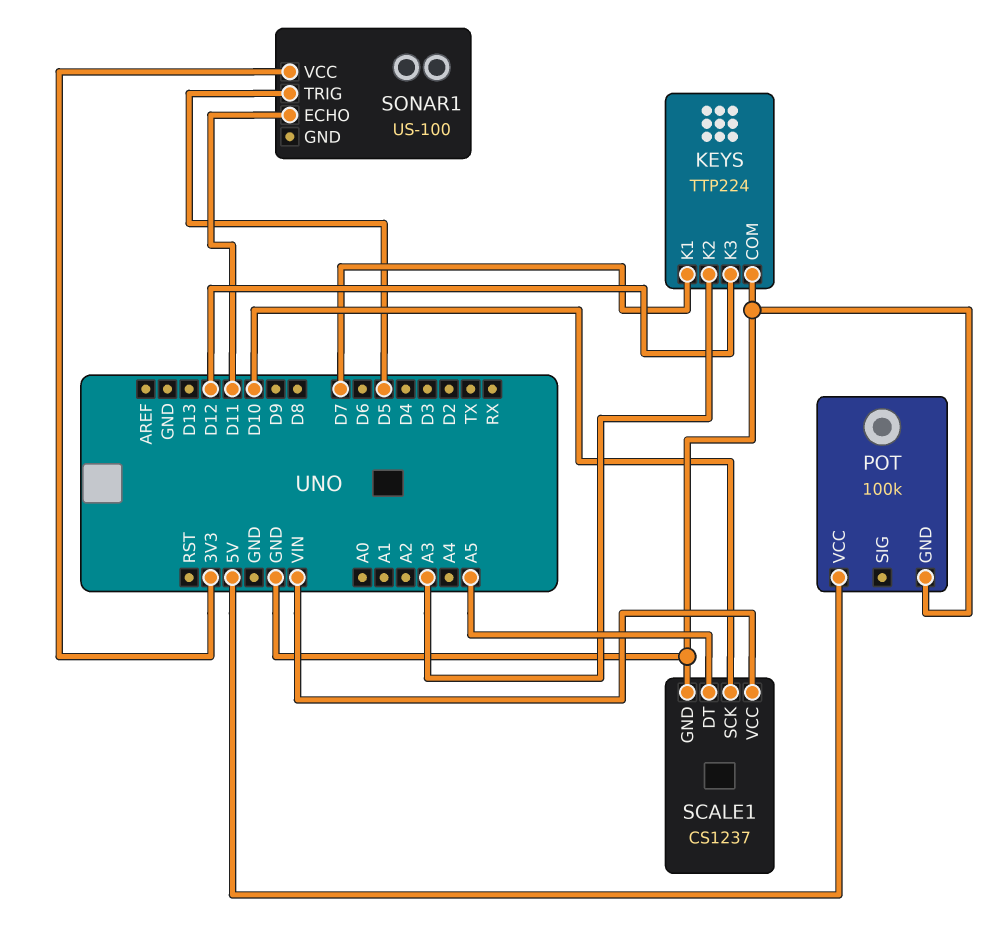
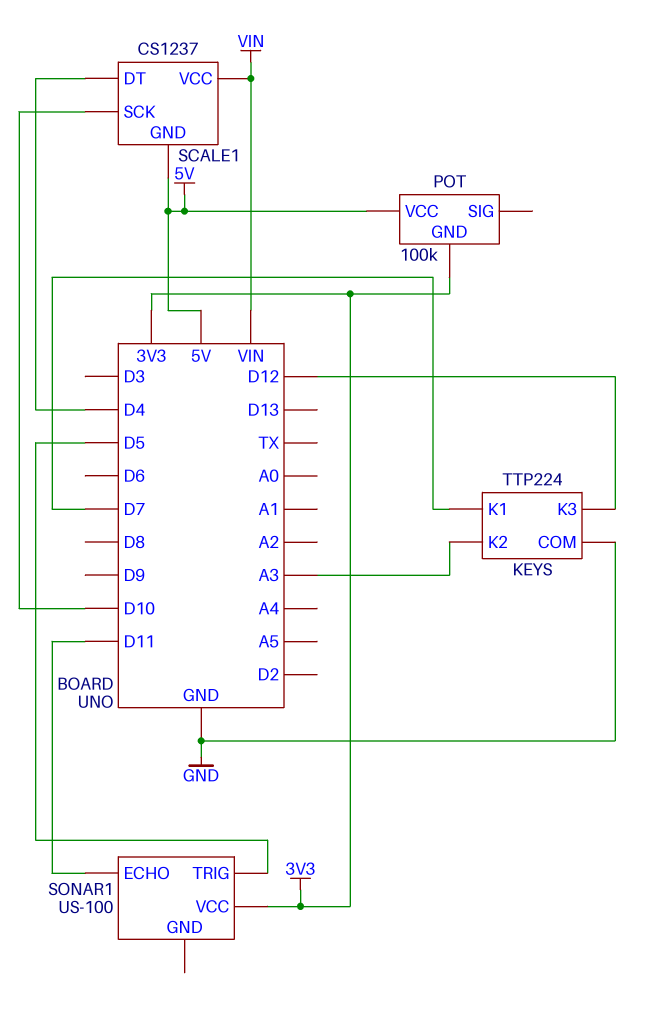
POT pin GND: GND -> 3V3
SCALE1 pin DT: A5 -> D4
SCALE1 pin GND: GND -> 5V

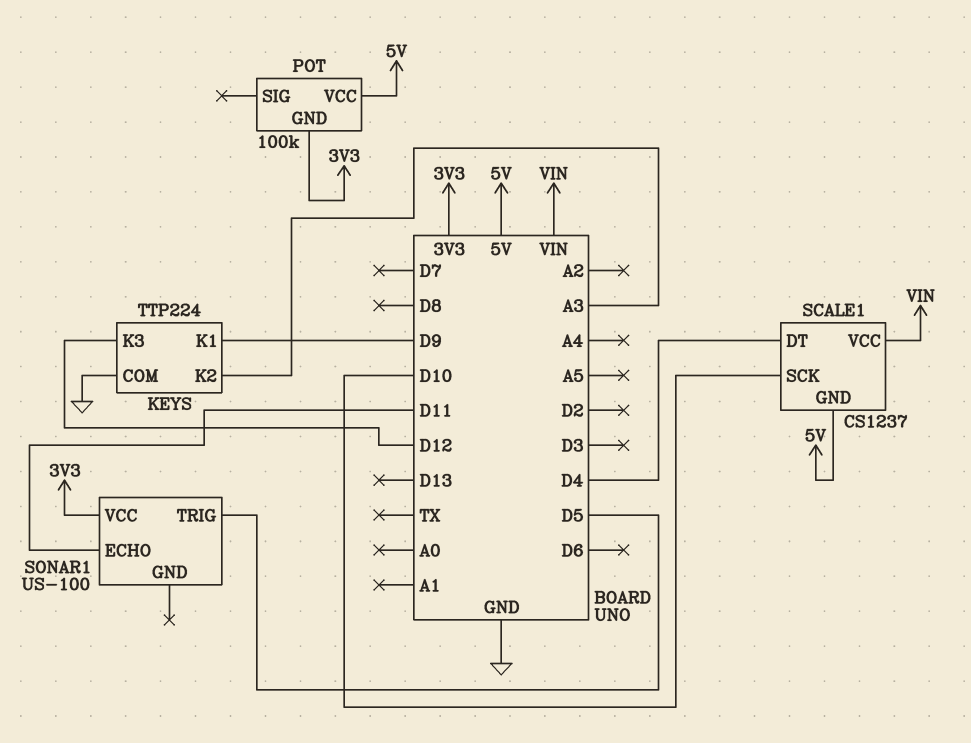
KEYS pin K1: D7 -> D9

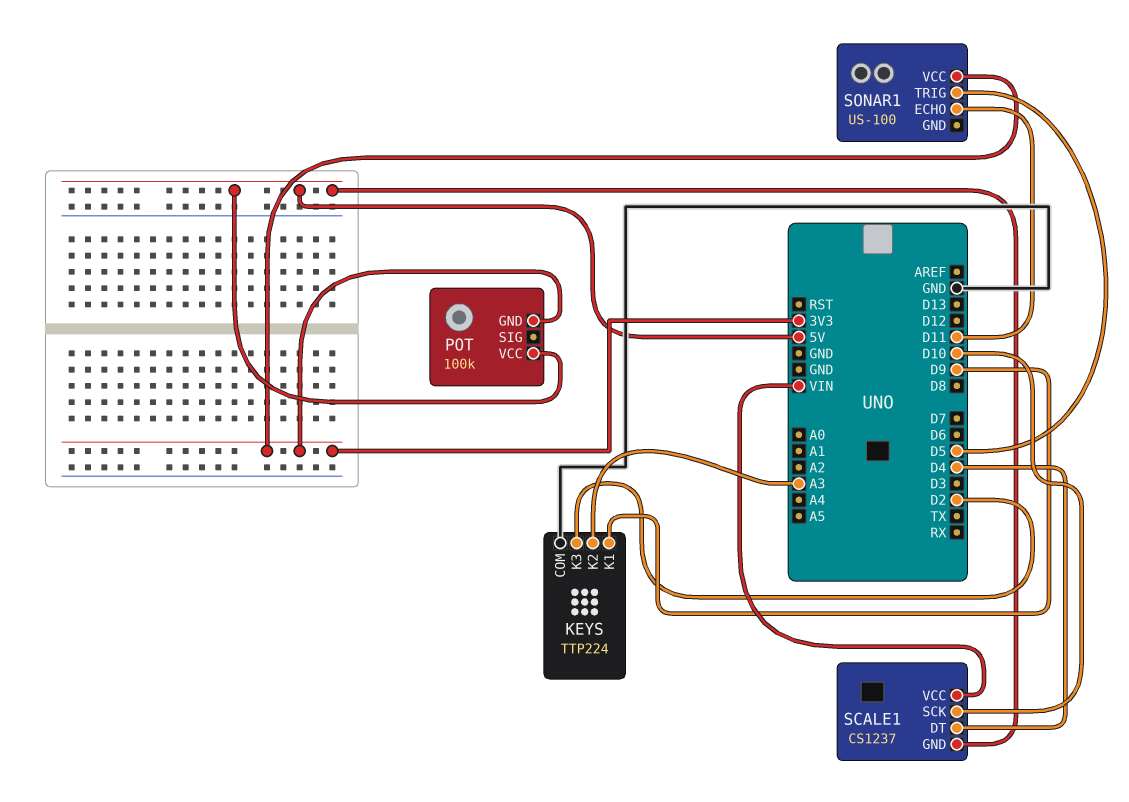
KEYS pin K3: D12 -> D2

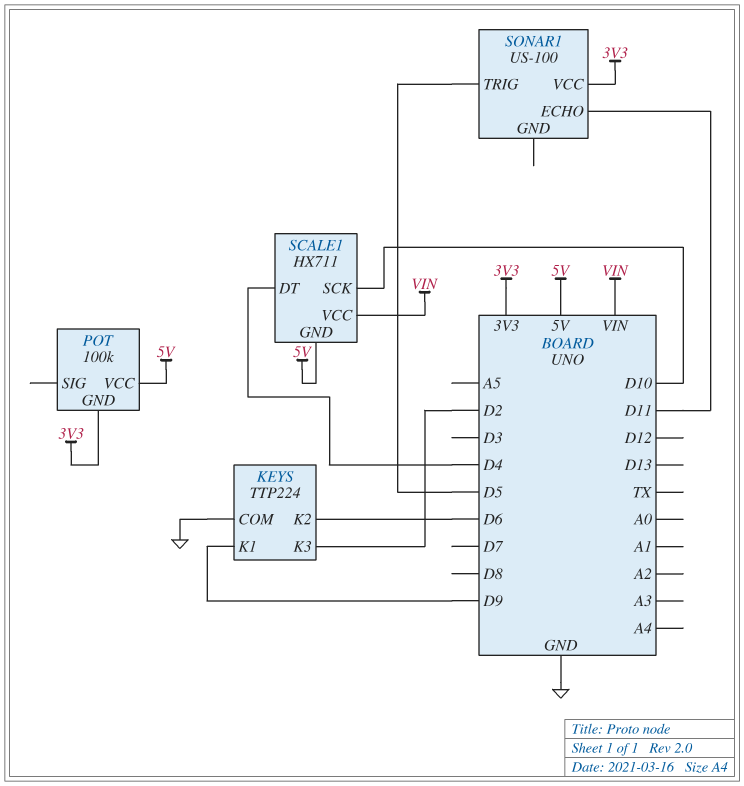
KEYS pin K2: A3 -> D6
SCALE1: CS1237 -> HX711

